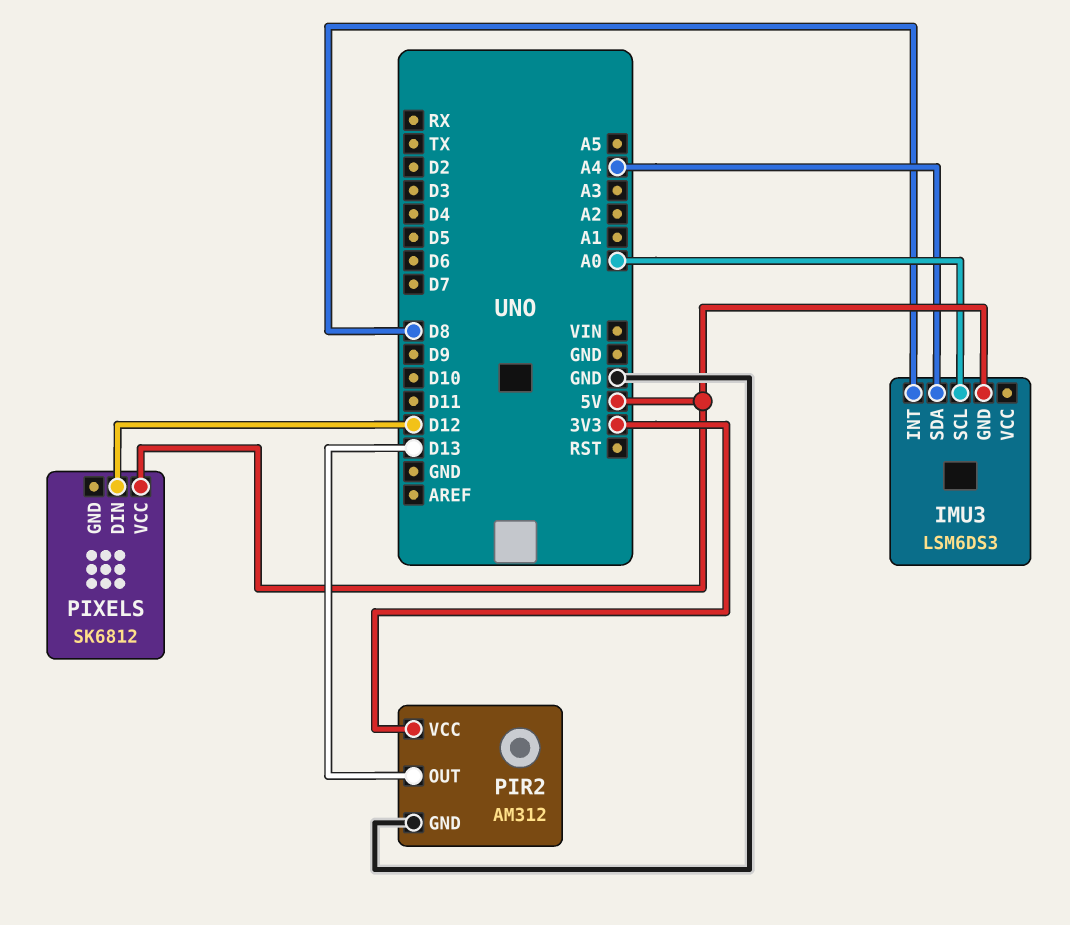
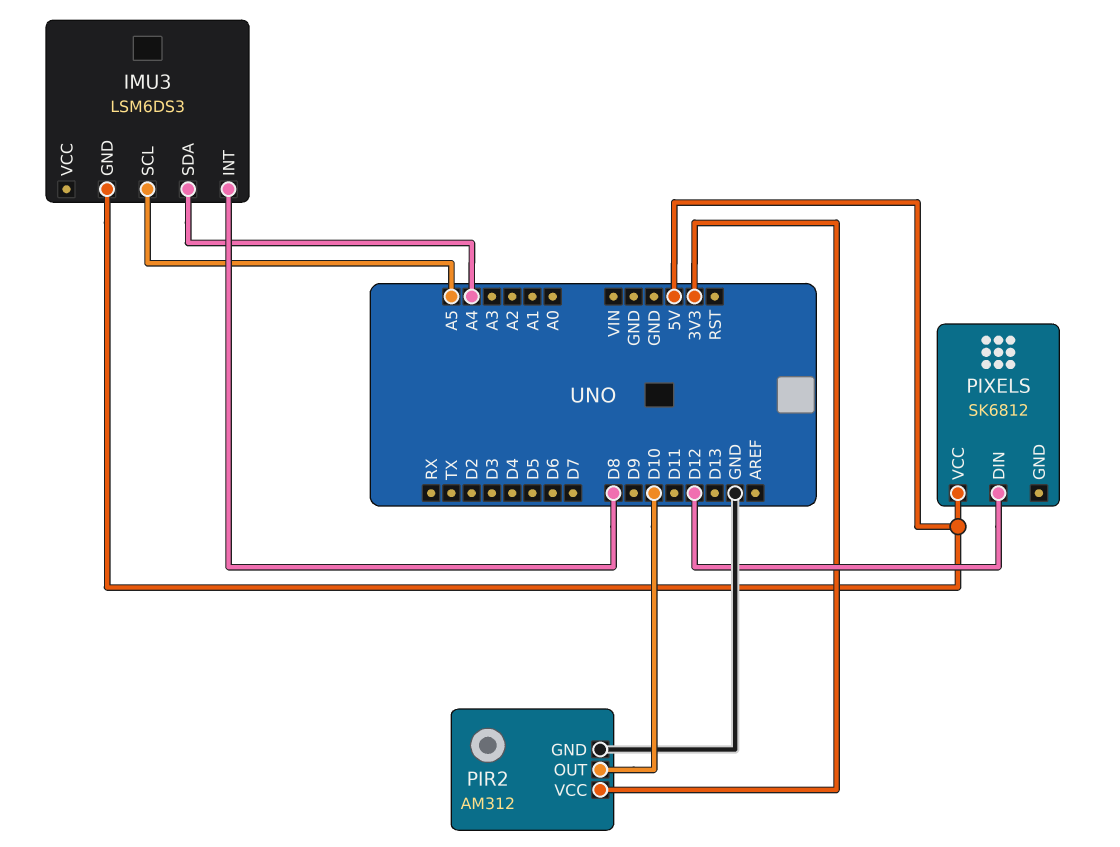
IMU3 pin SCL: A0 -> A5
PIR2 pin OUT: D13 -> D10

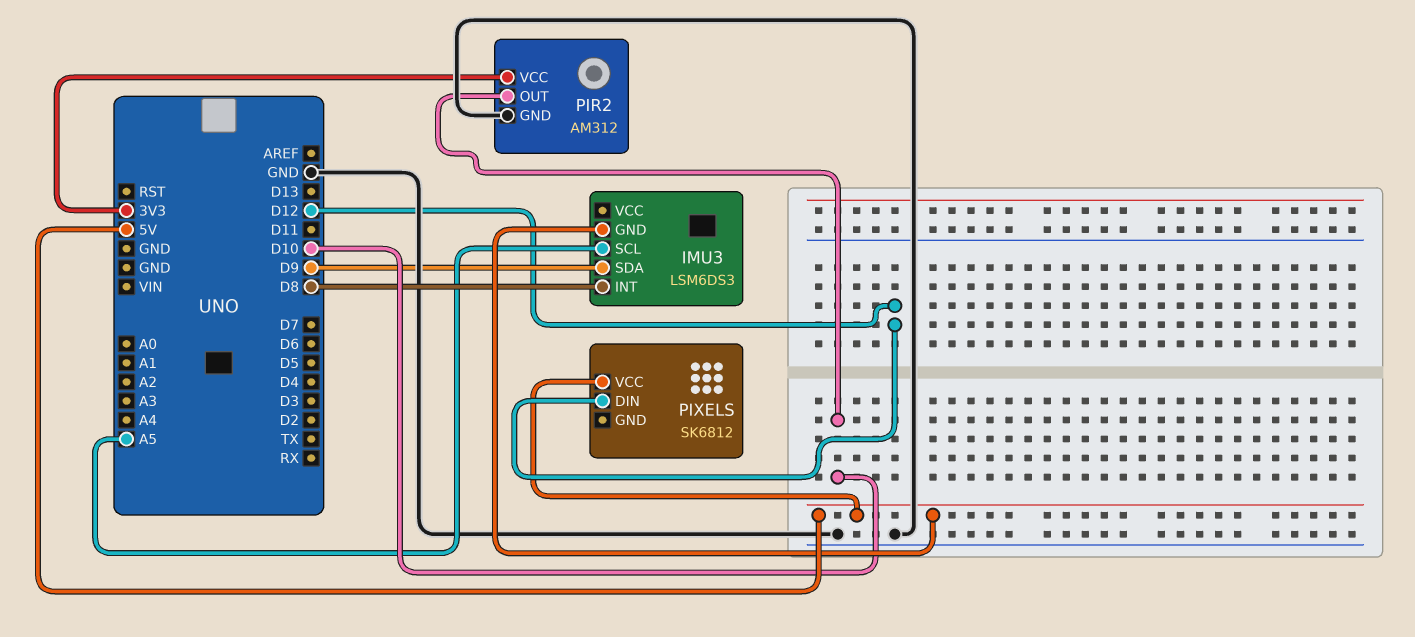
IMU3 pin SDA: A4 -> D9

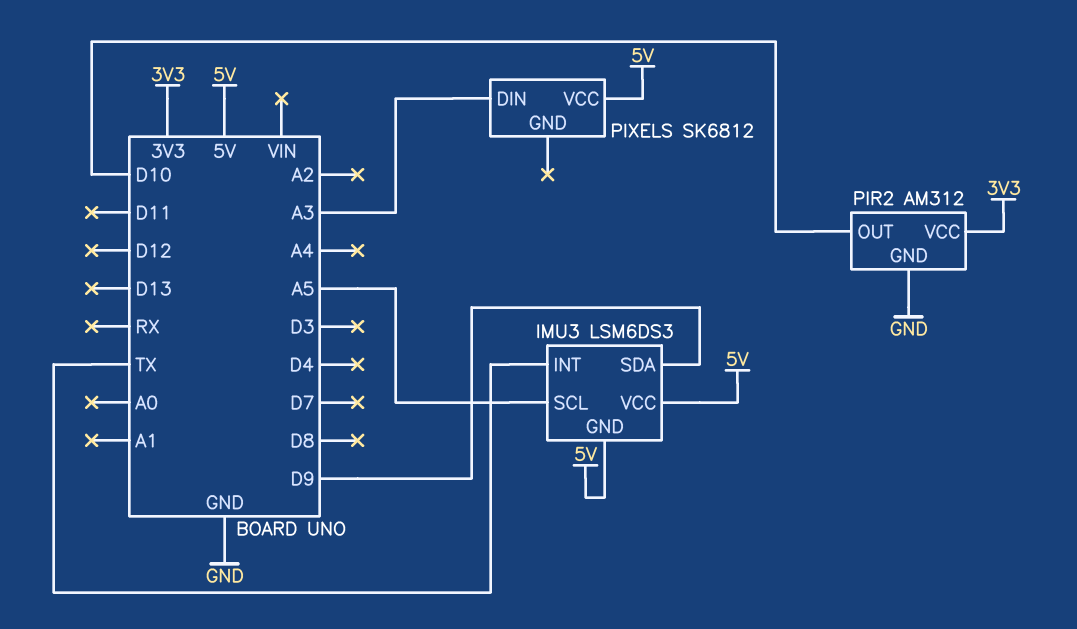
IMU3 pin INT: D8 -> TX
IMU3 pin VCC: none -> 5V
PIXELS pin DIN: D12 -> A3

